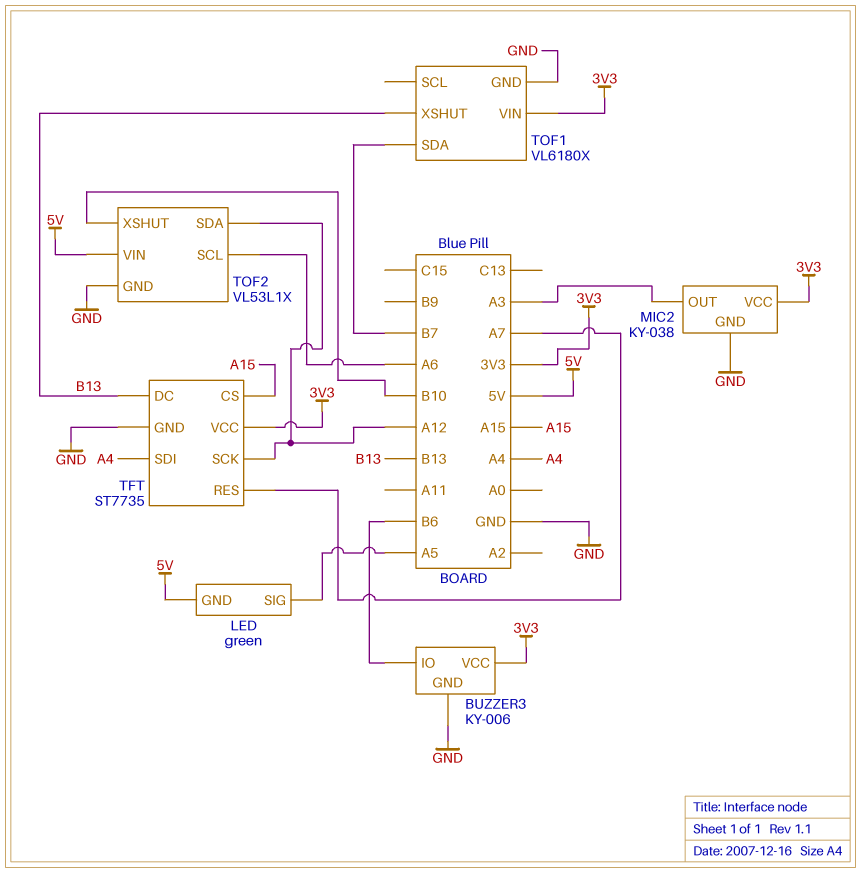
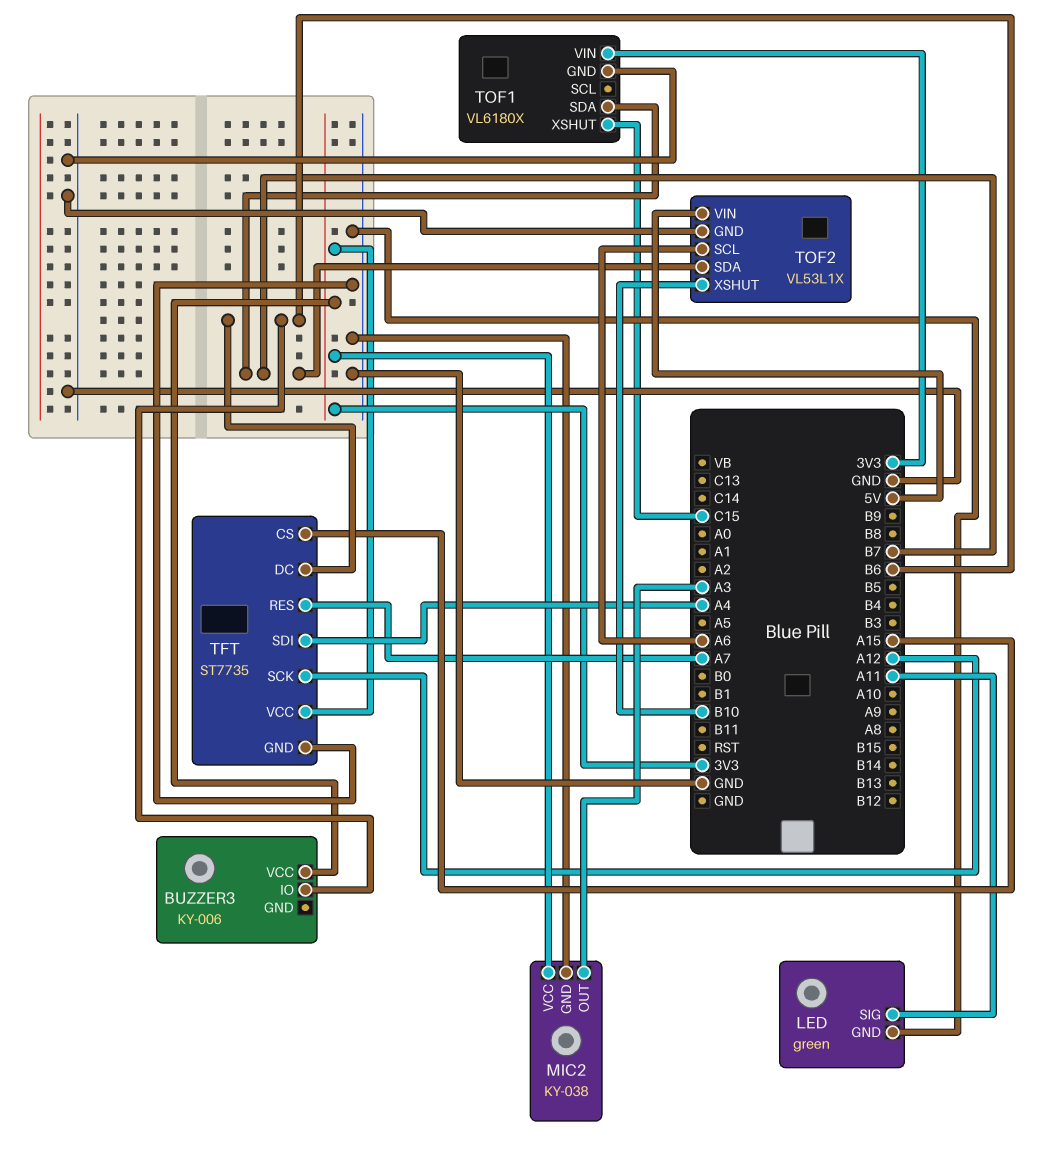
BUZZER3 pin GND: GND -> none
LED pin GND: 5V -> GND
LED pin SIG: A5 -> A11
TFT pin DC: B13 -> B6
TOF1 pin XSHUT: B13 -> C15
TOF2 pin SDA: A12 -> B7

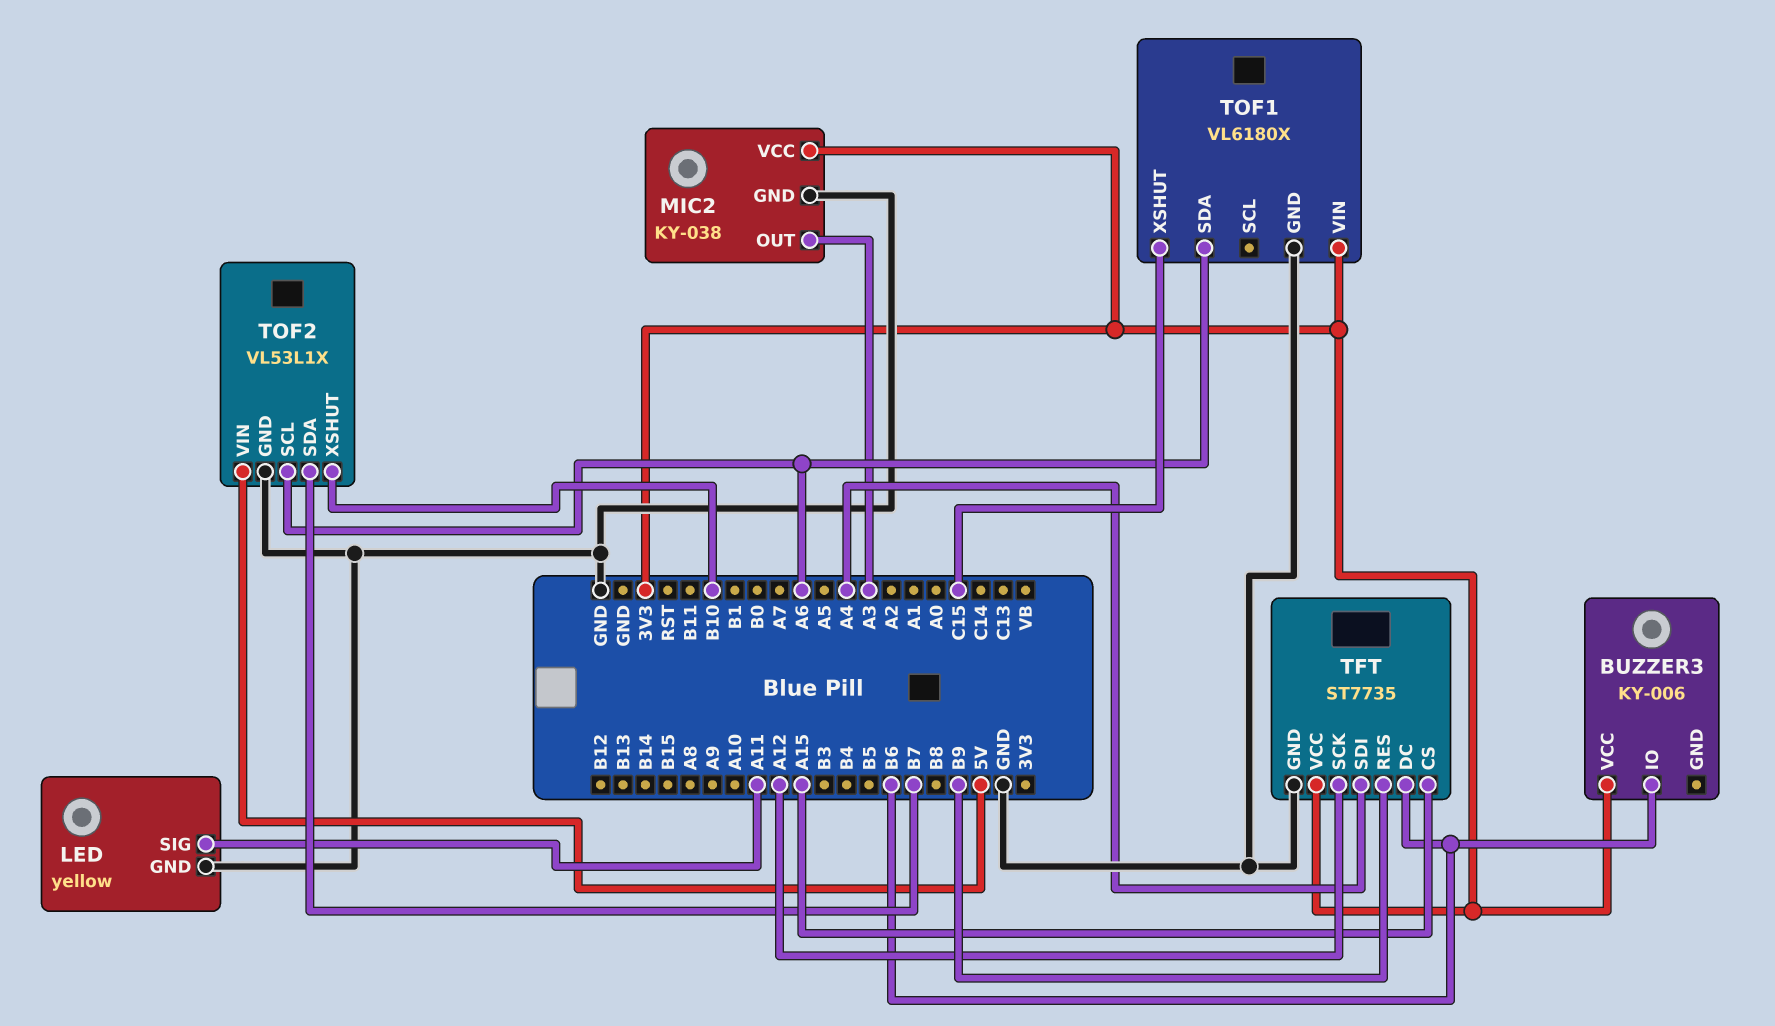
LED: green -> yellow
TFT pin RES: A7 -> B9
TOF1 pin SDA: B7 -> A6

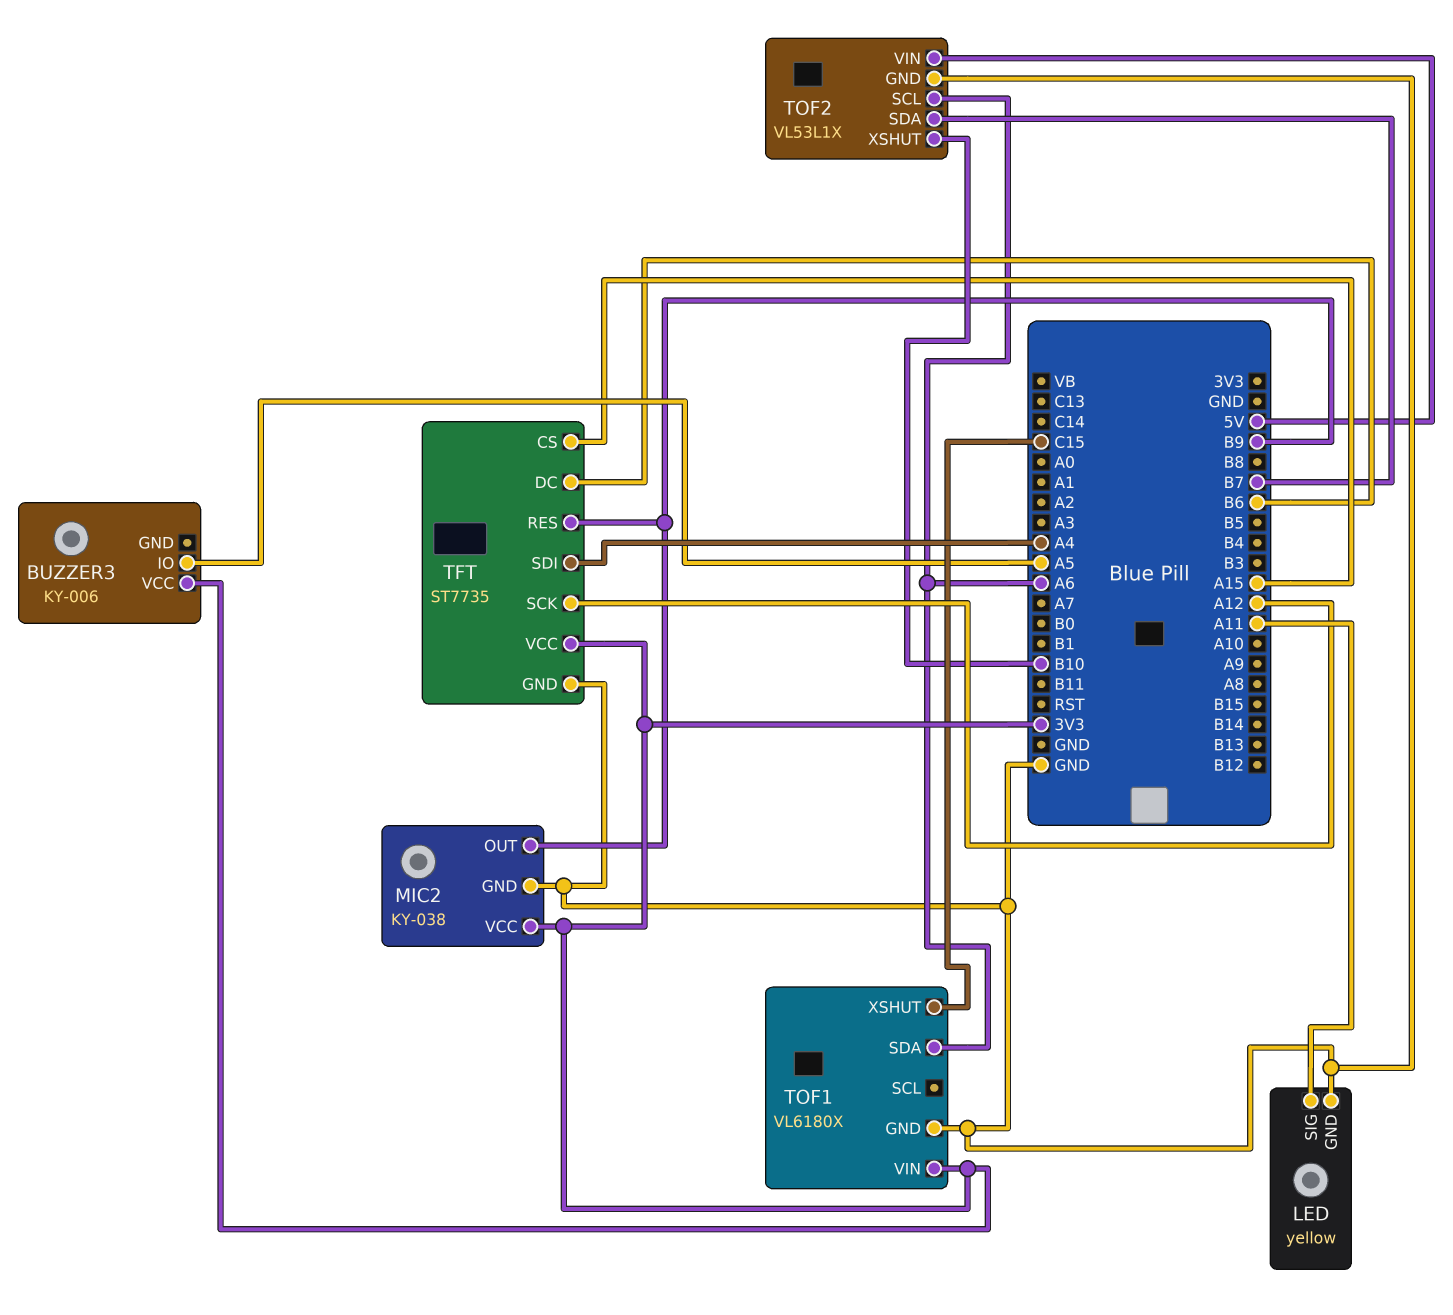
BUZZER3 pin IO: B6 -> A5
MIC2 pin OUT: A3 -> B9

